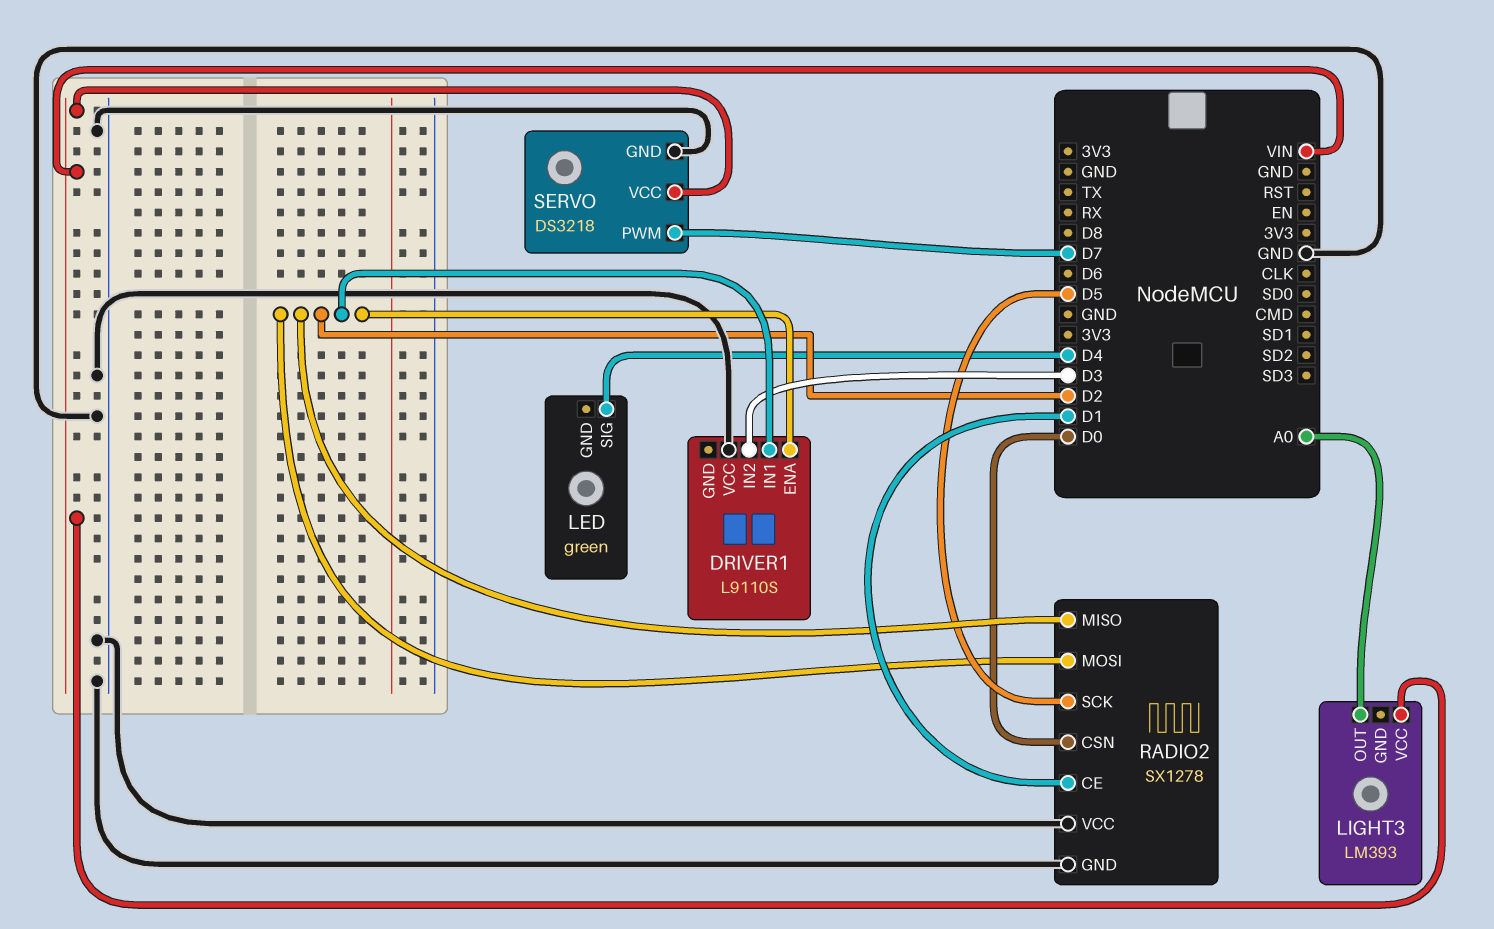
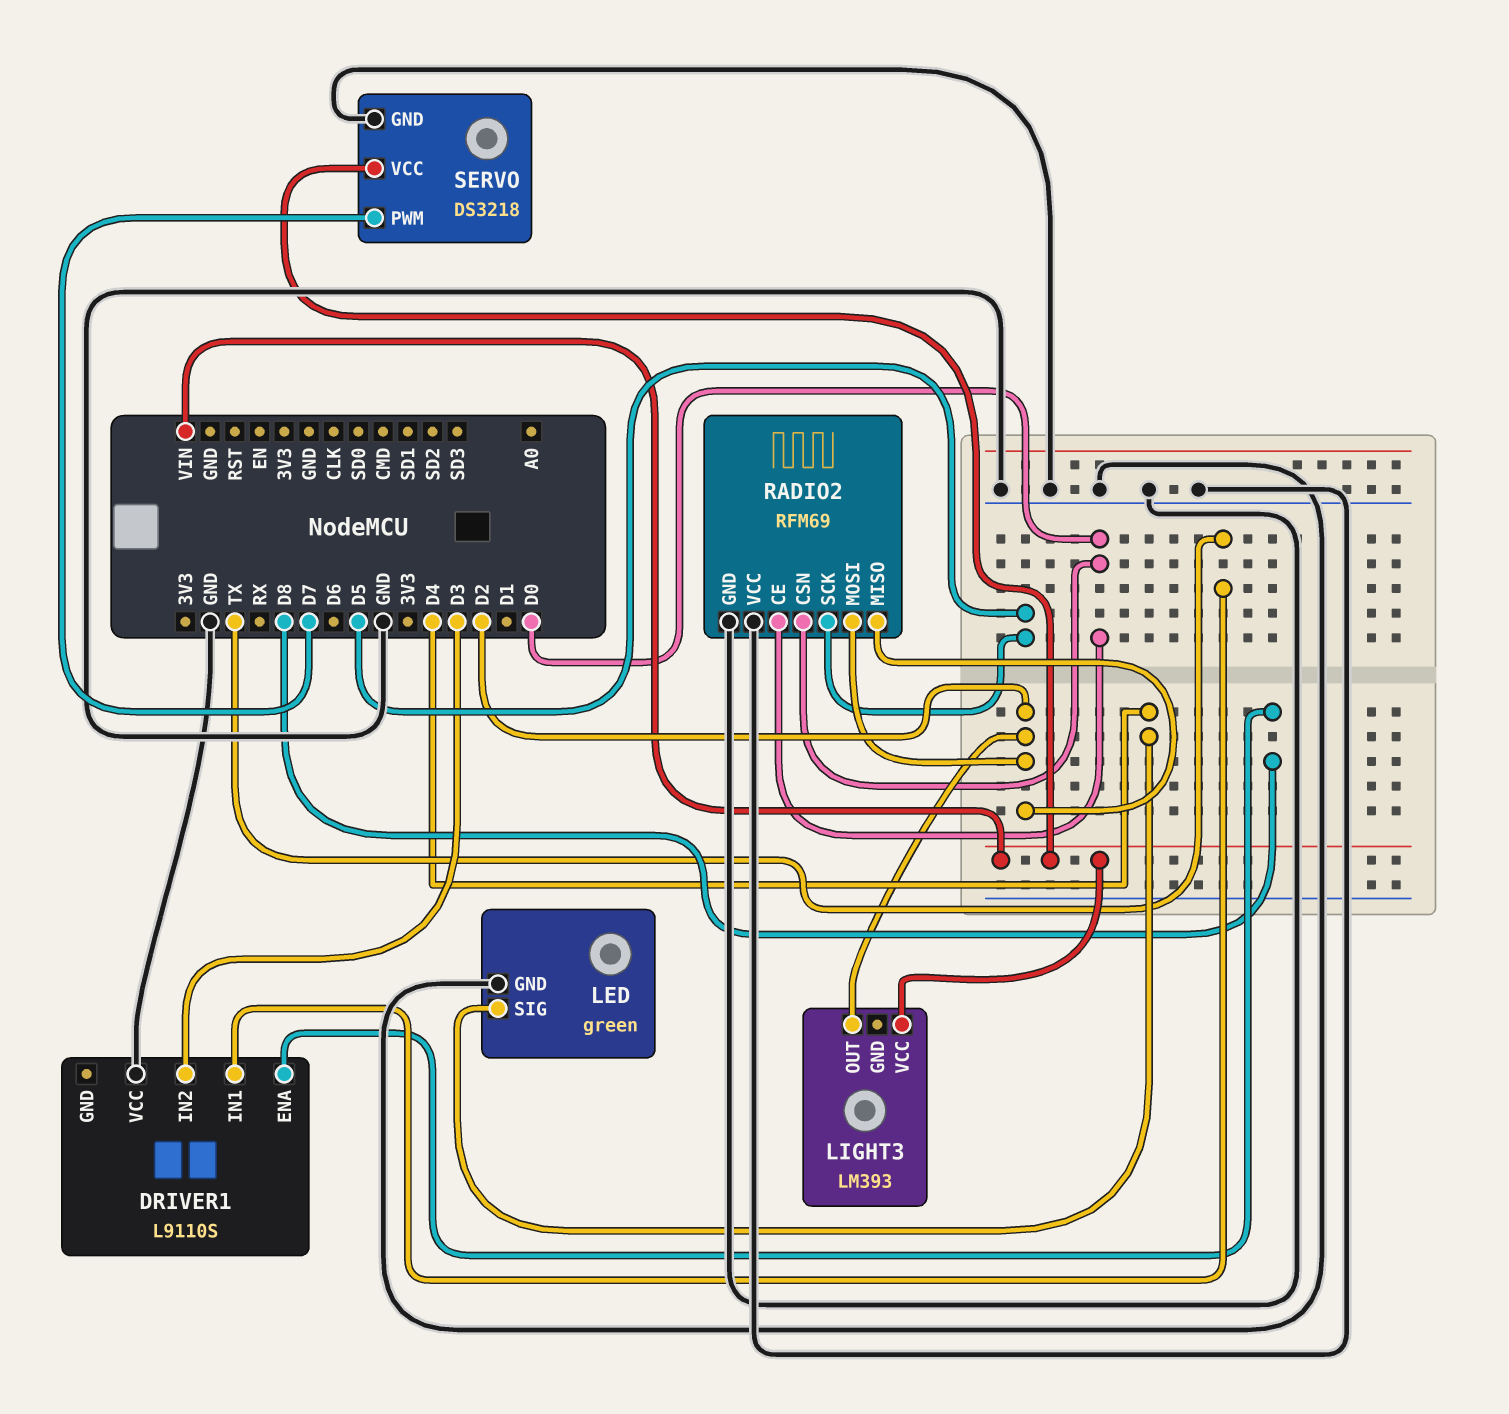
DRIVER1 pin ENA: D2 -> D8
DRIVER1 pin IN1: D2 -> TX
LED pin GND: none -> GND
LIGHT3 pin OUT: A0 -> D2
RADIO2: SX1278 -> RFM69
RADIO2 pin CE: D1 -> D0

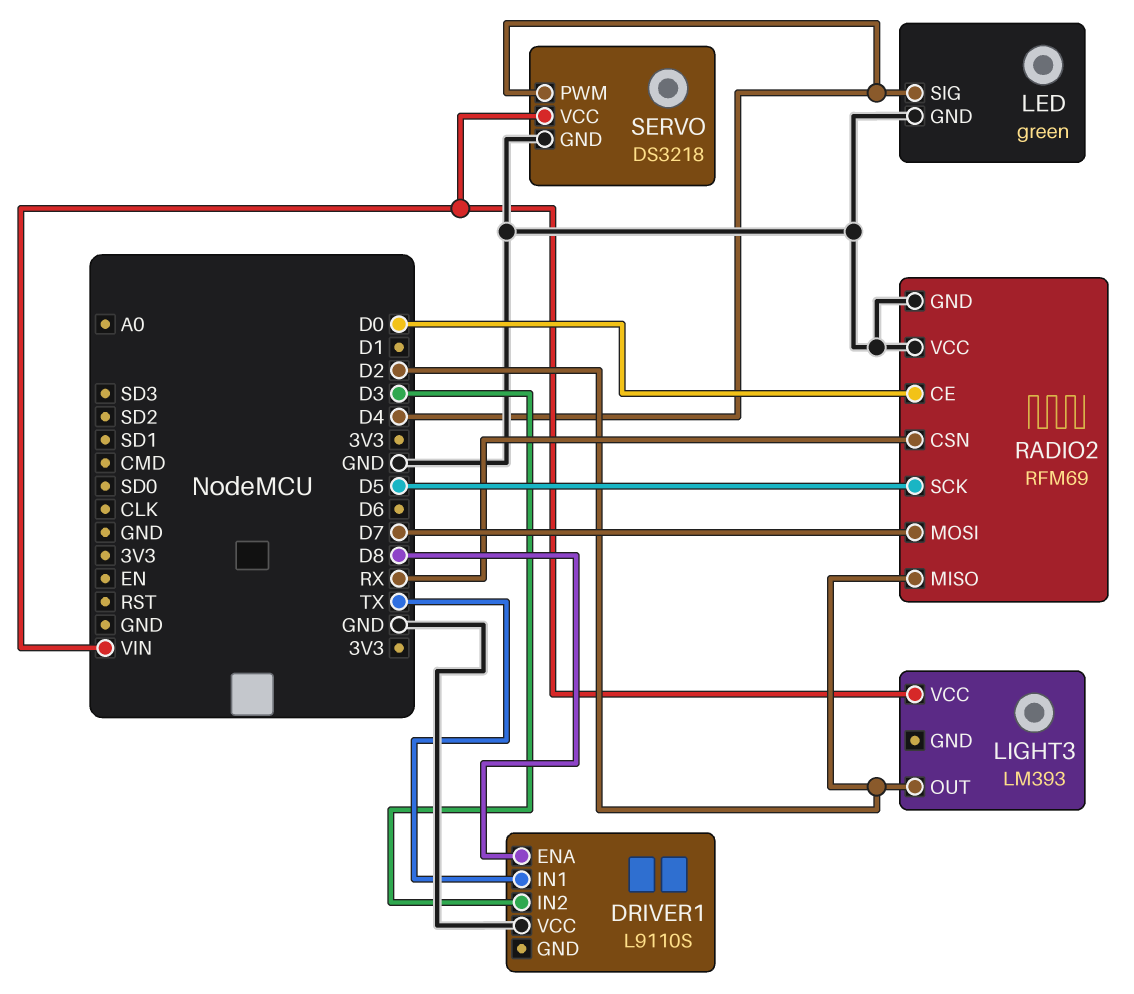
RADIO2 pin CSN: D0 -> RX
RADIO2 pin MOSI: D2 -> D7
SERVO pin PWM: D7 -> D4

